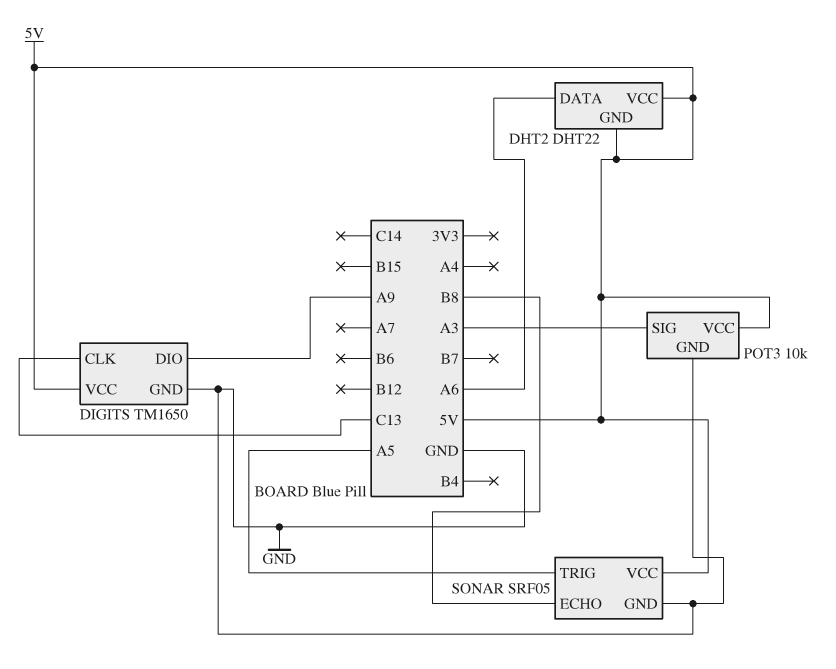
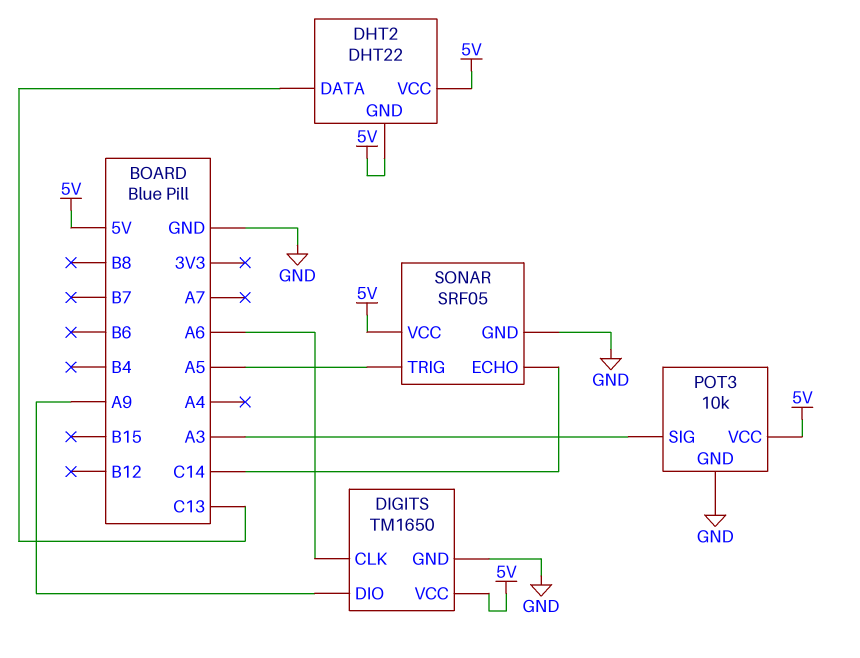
DHT2 pin DATA: A6 -> C13
DIGITS pin CLK: C13 -> A6
SONAR pin ECHO: B8 -> C14

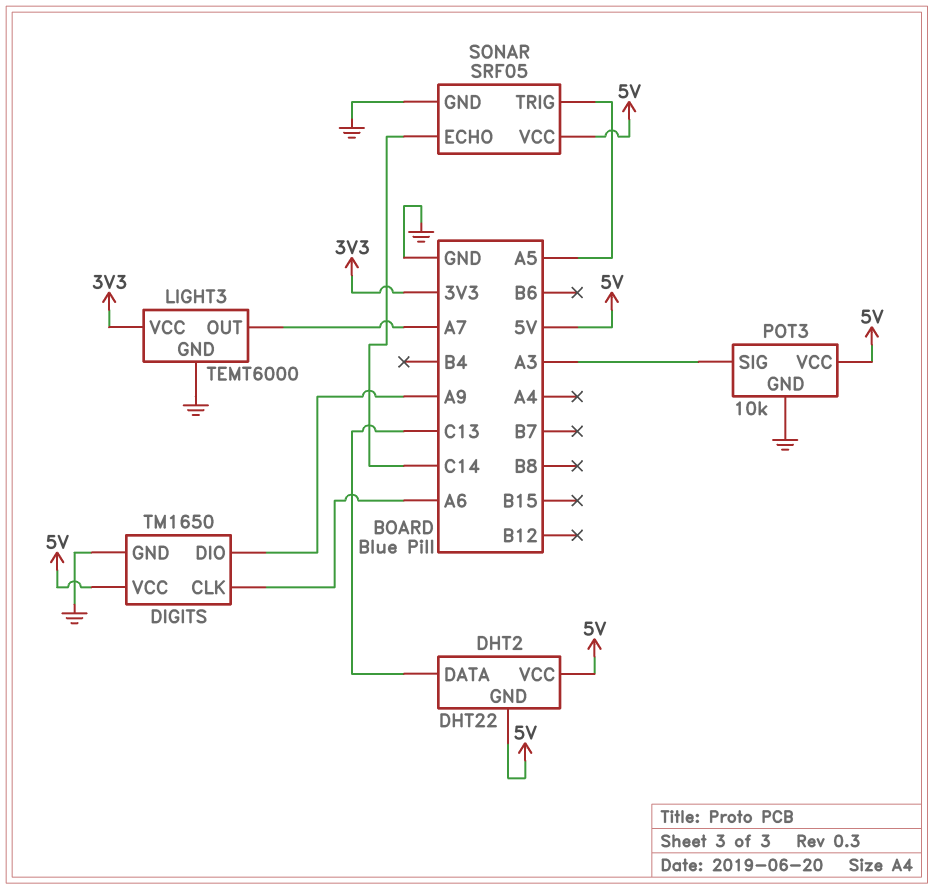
LIGHT3: none -> TEMT6000
LIGHT3 pin GND: none -> GND
LIGHT3 pin OUT: none -> A7
LIGHT3 pin VCC: none -> 3V3

